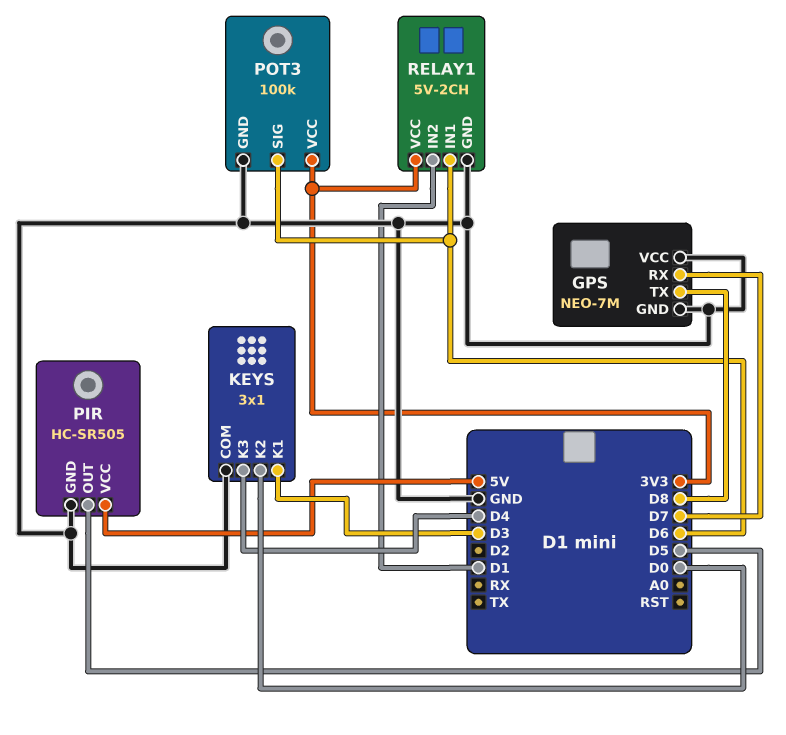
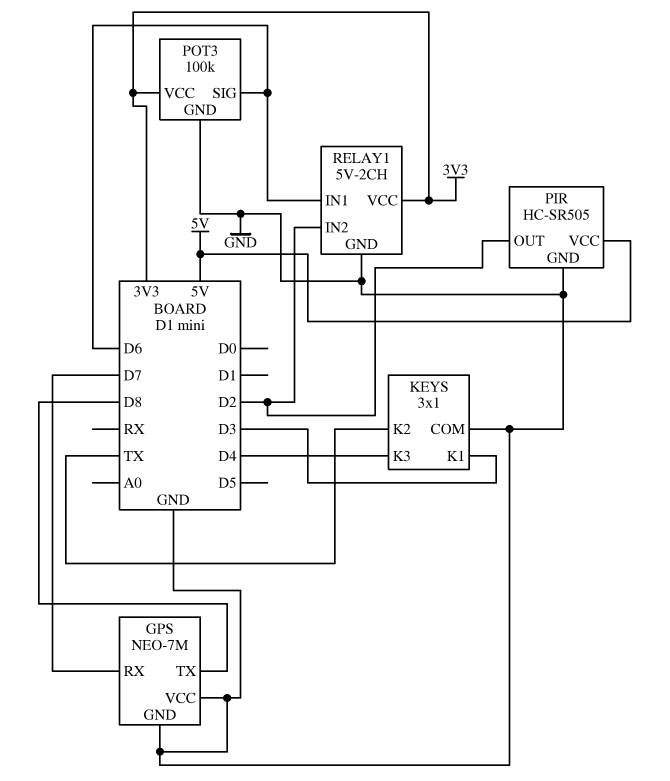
KEYS pin K2: D0 -> TX
PIR pin OUT: D5 -> D2
RELAY1 pin IN2: D1 -> D2

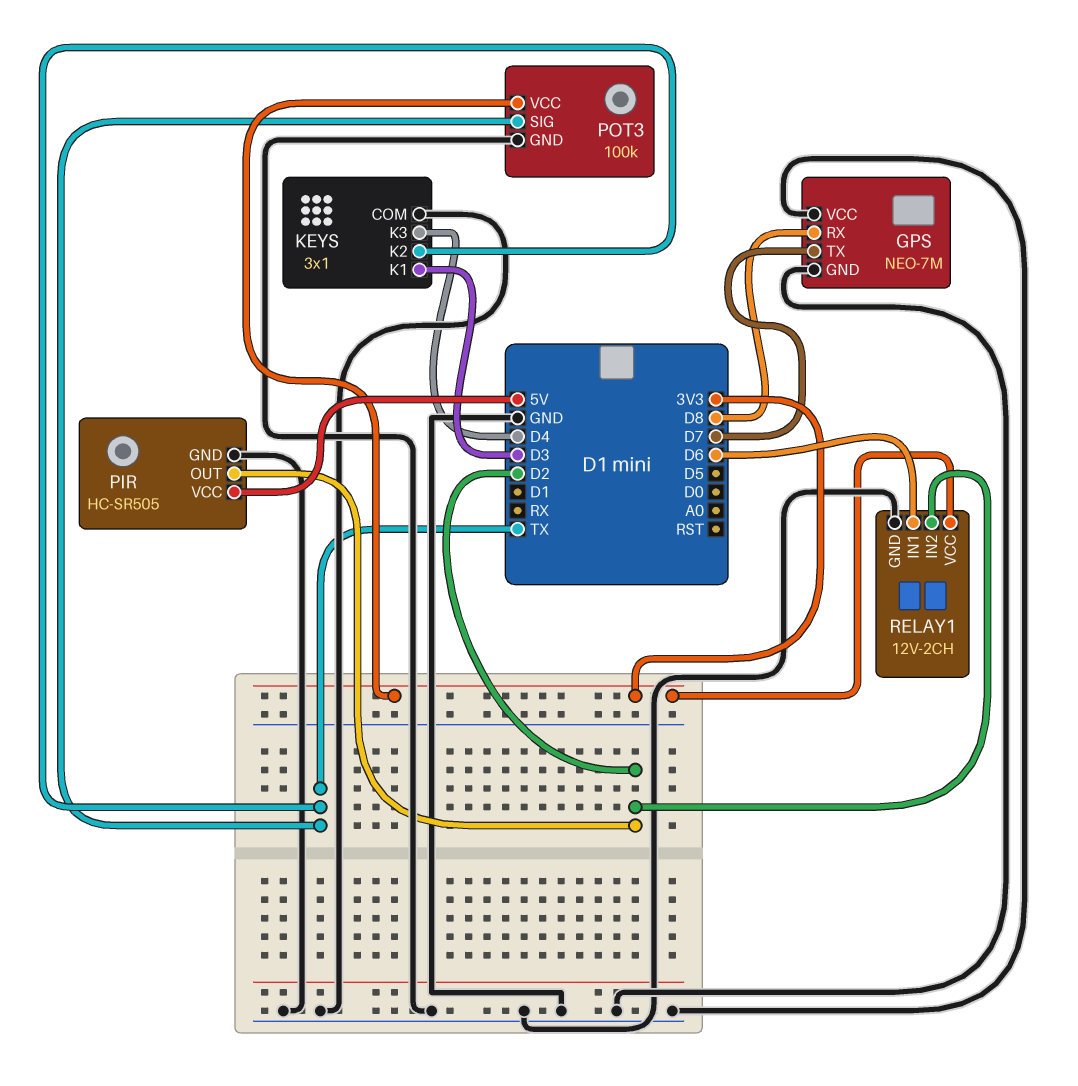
GPS pin RX: D7 -> D8
GPS pin TX: D8 -> D7
POT3 pin SIG: D6 -> TX
RELAY1: 5V-2CH -> 12V-2CH

